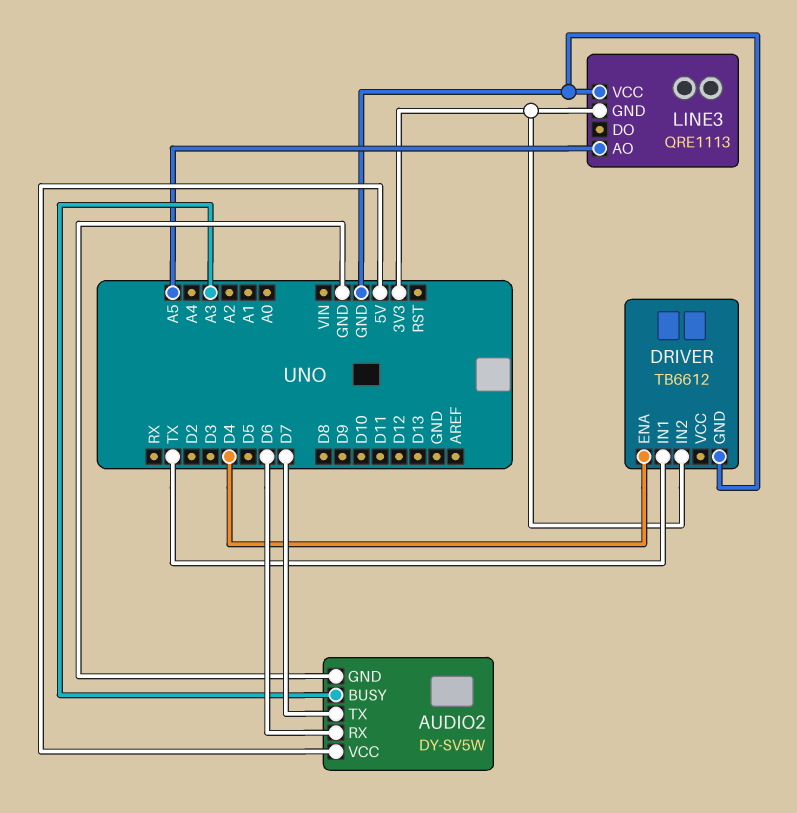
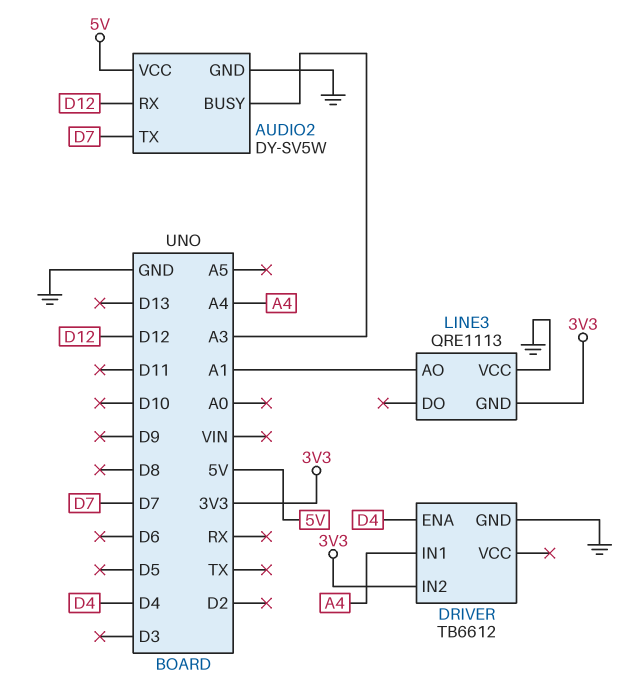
AUDIO2 pin RX: D6 -> D12
DRIVER pin IN1: TX -> A4
LINE3 pin AO: A5 -> A1

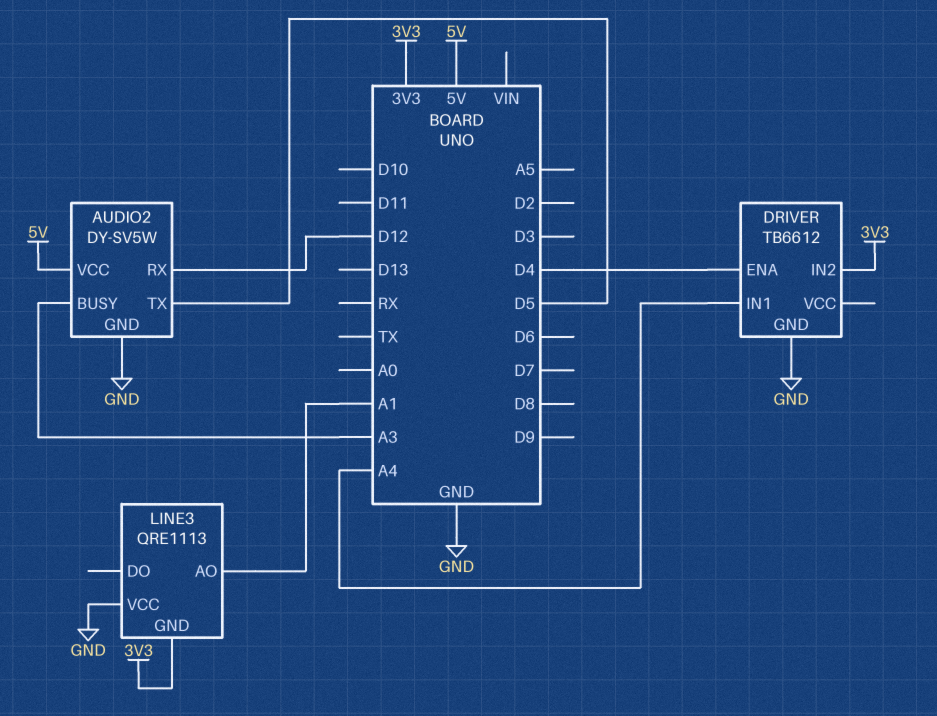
AUDIO2 pin TX: D7 -> D5

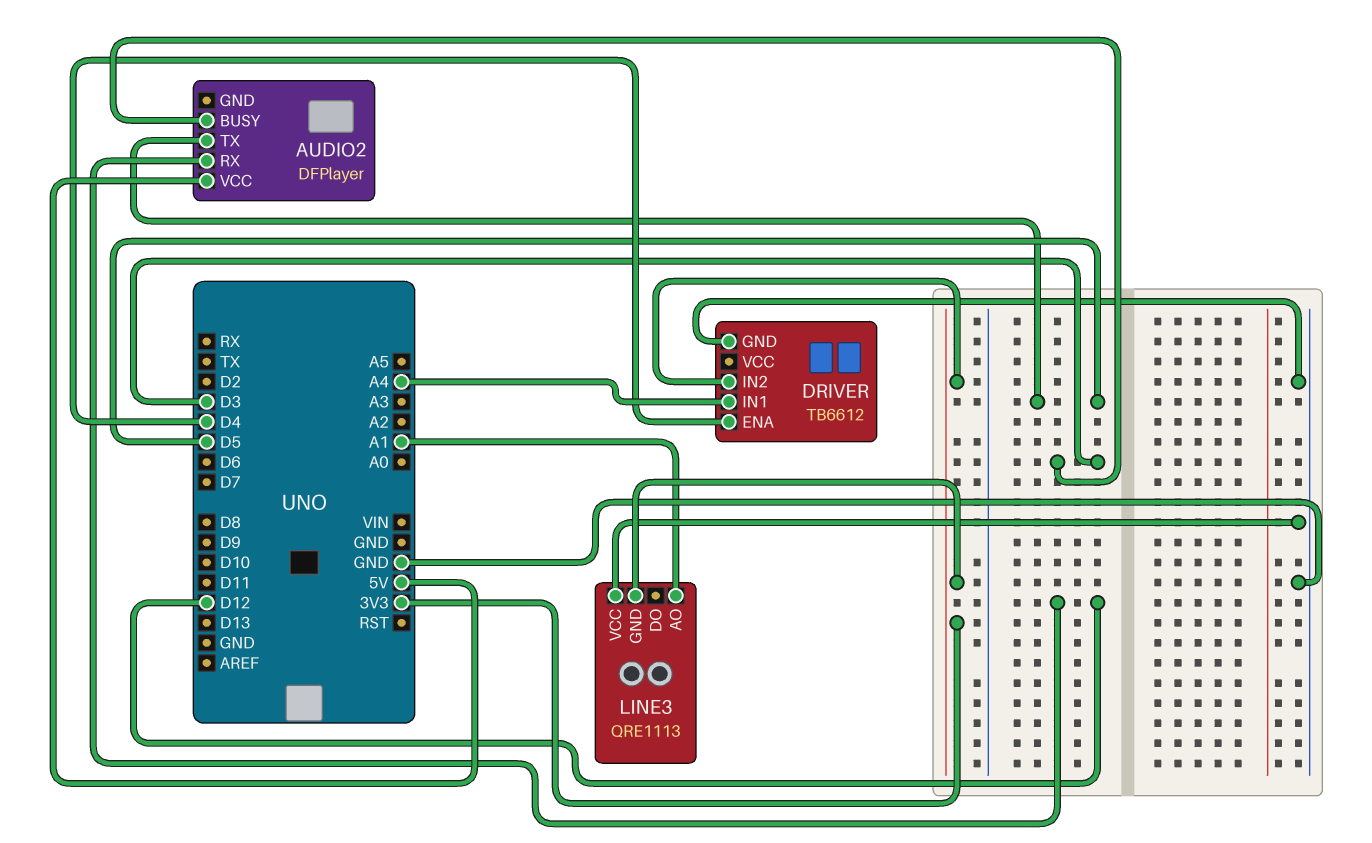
AUDIO2: DY-SV5W -> DFPlayer
AUDIO2 pin BUSY: A3 -> D3
AUDIO2 pin GND: GND -> none

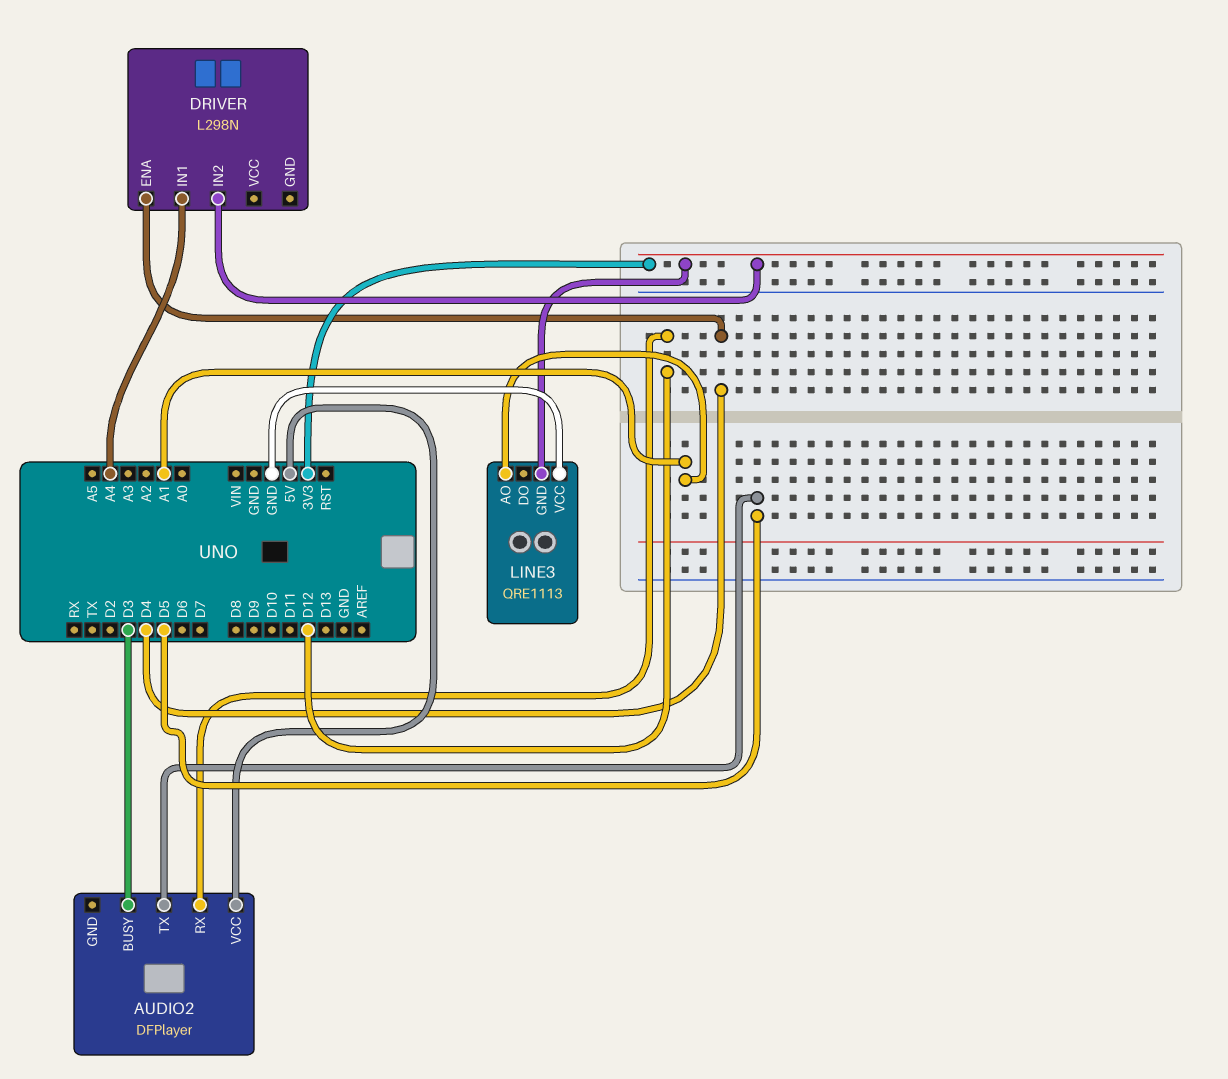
DRIVER: TB6612 -> L298N
DRIVER pin GND: GND -> none

